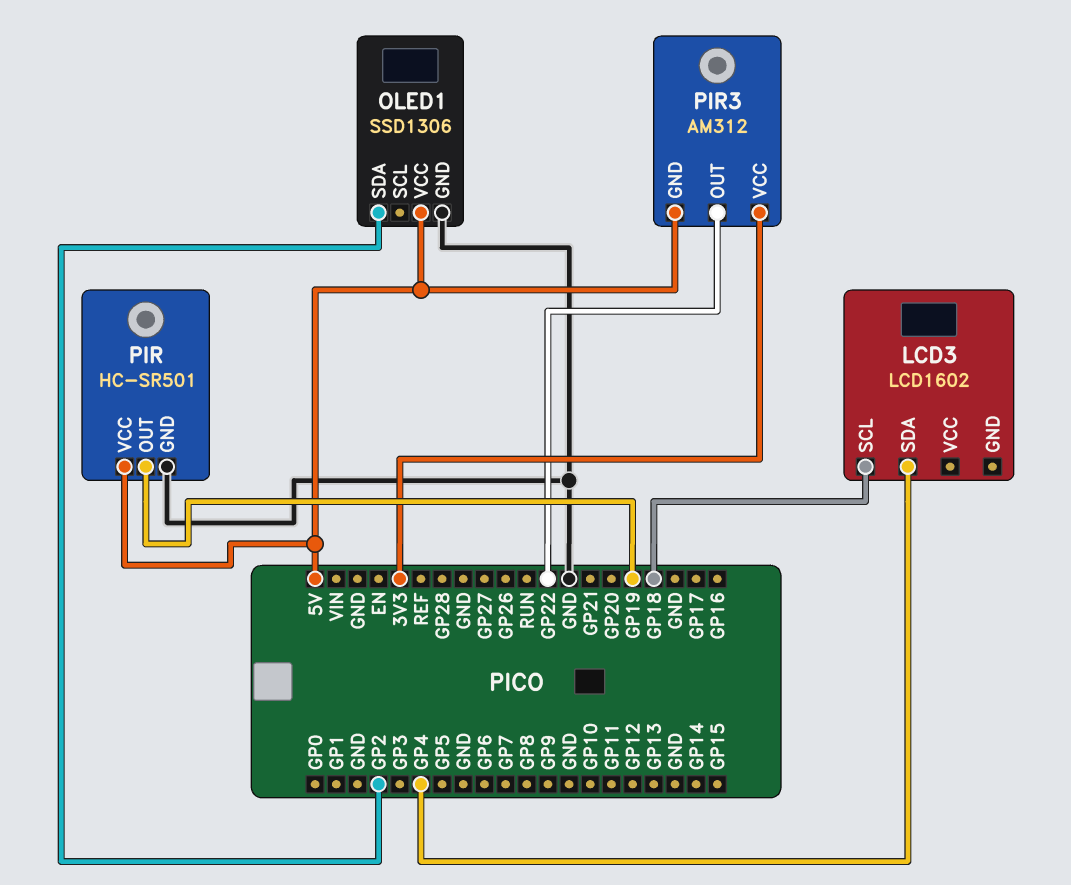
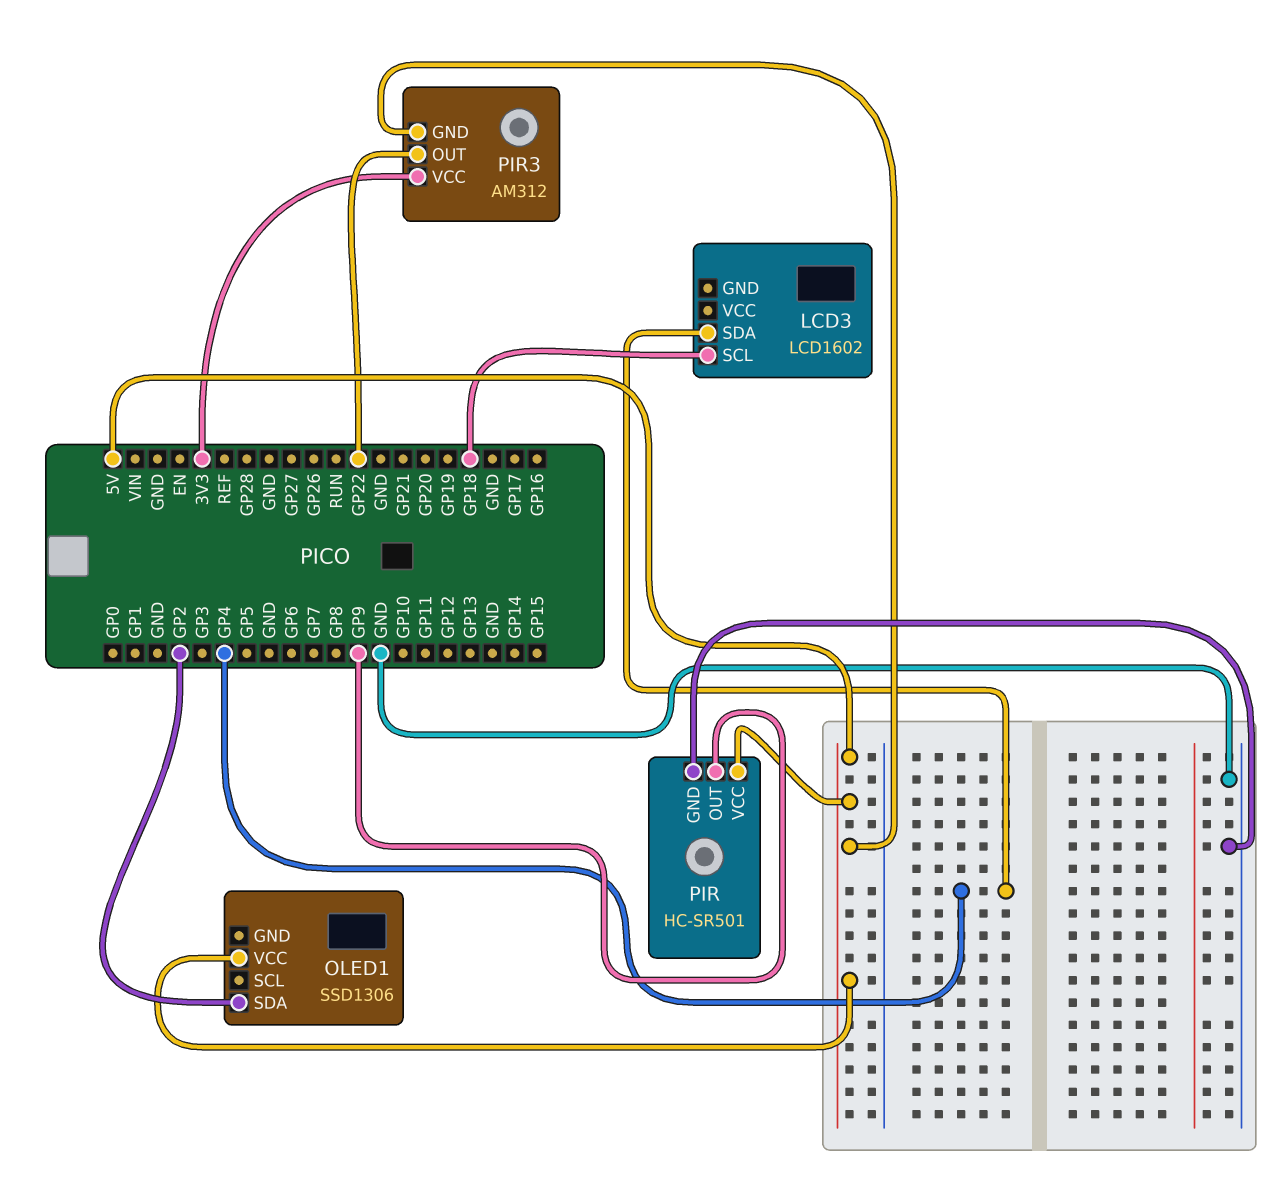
OLED1 pin GND: GND -> none
PIR pin OUT: GP19 -> GP9

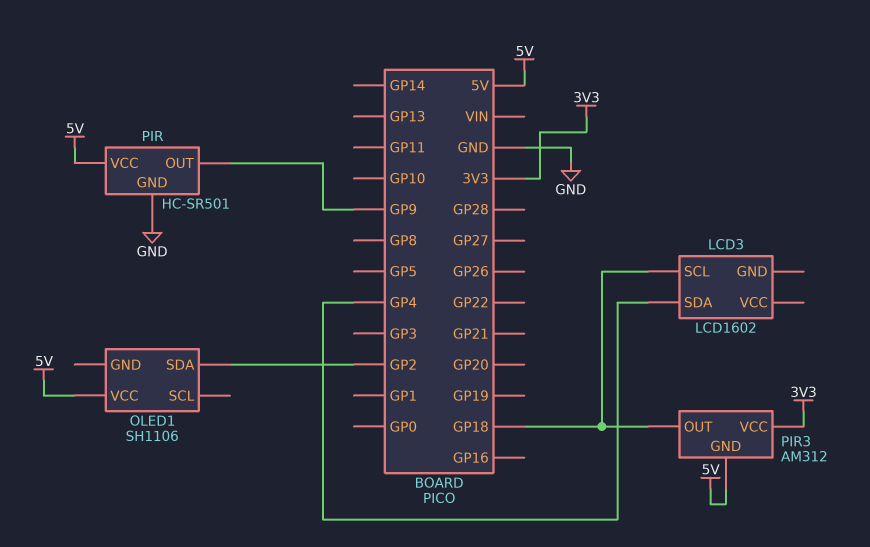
OLED1: SSD1306 -> SH1106
PIR3 pin OUT: GP22 -> GP18

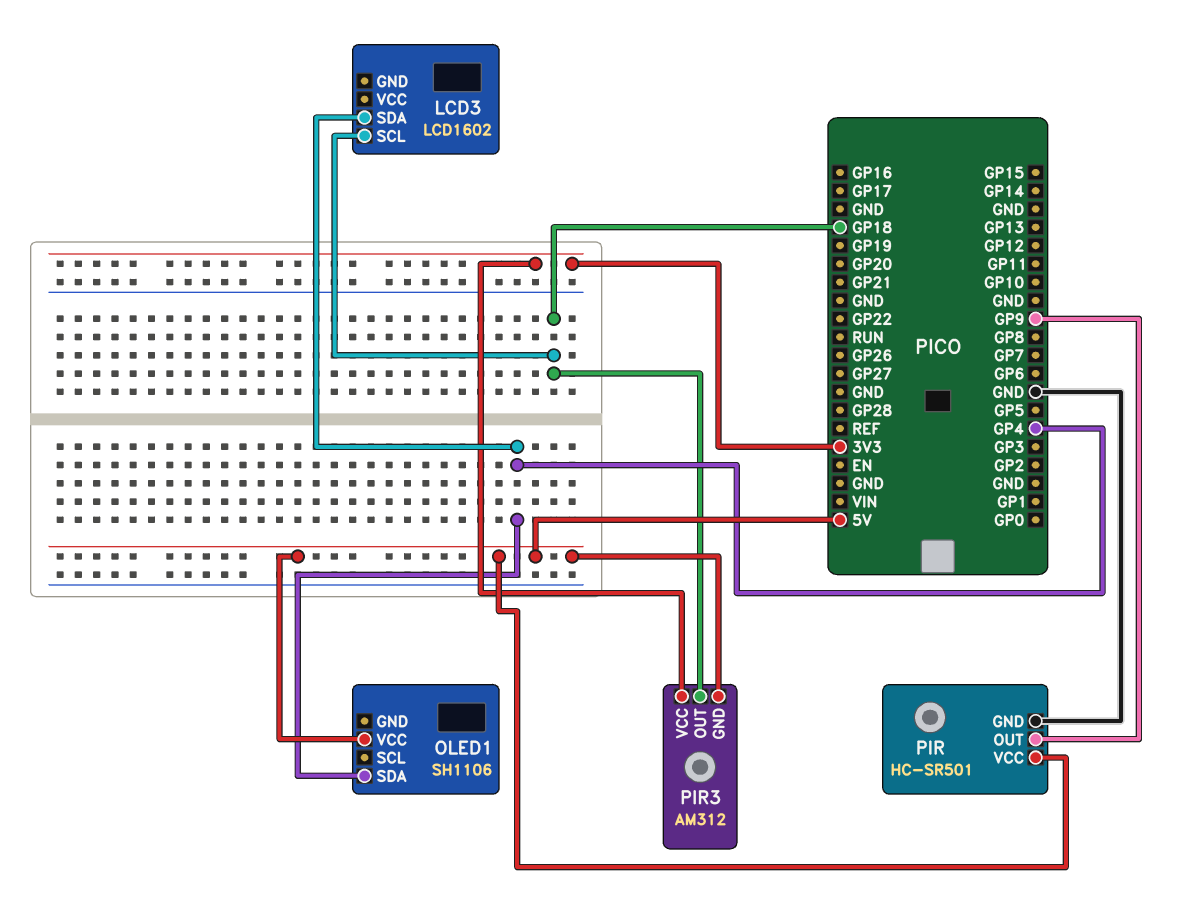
OLED1 pin SDA: GP2 -> GP4

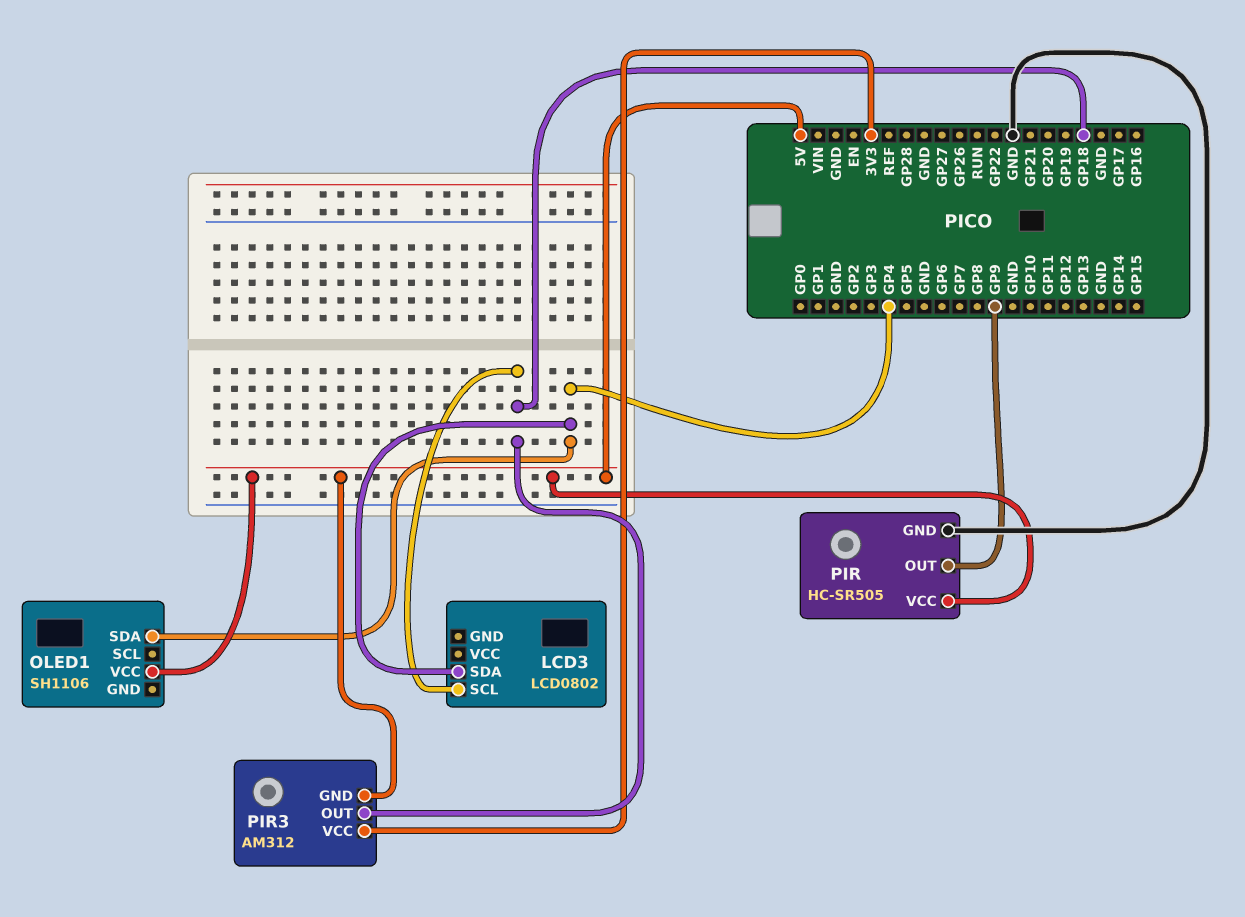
LCD3: LCD1602 -> LCD0802
PIR: HC-SR501 -> HC-SR505

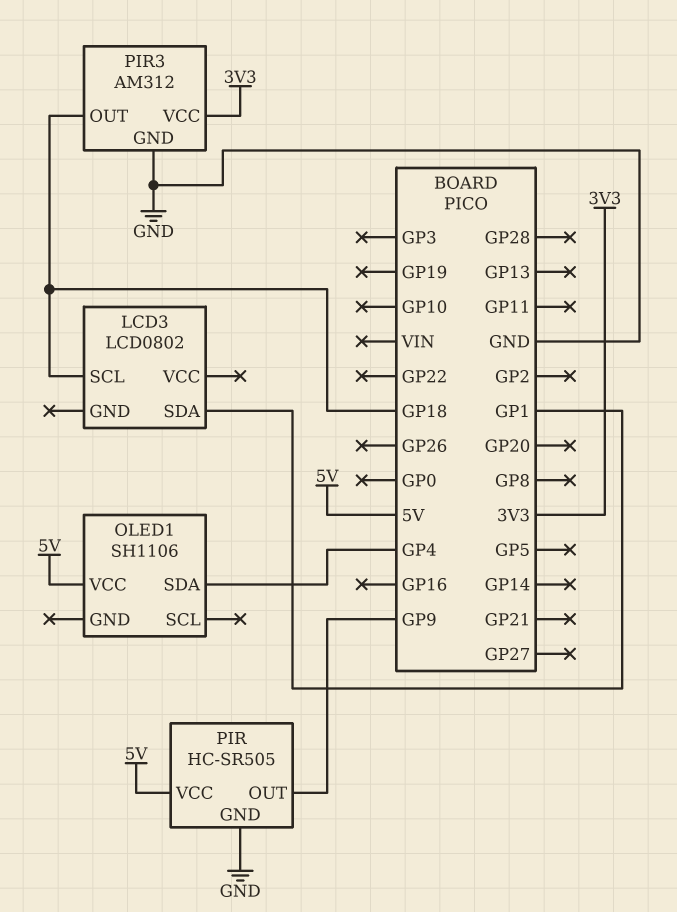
LCD3 pin SDA: GP4 -> GP1
PIR3 pin GND: 5V -> GND

